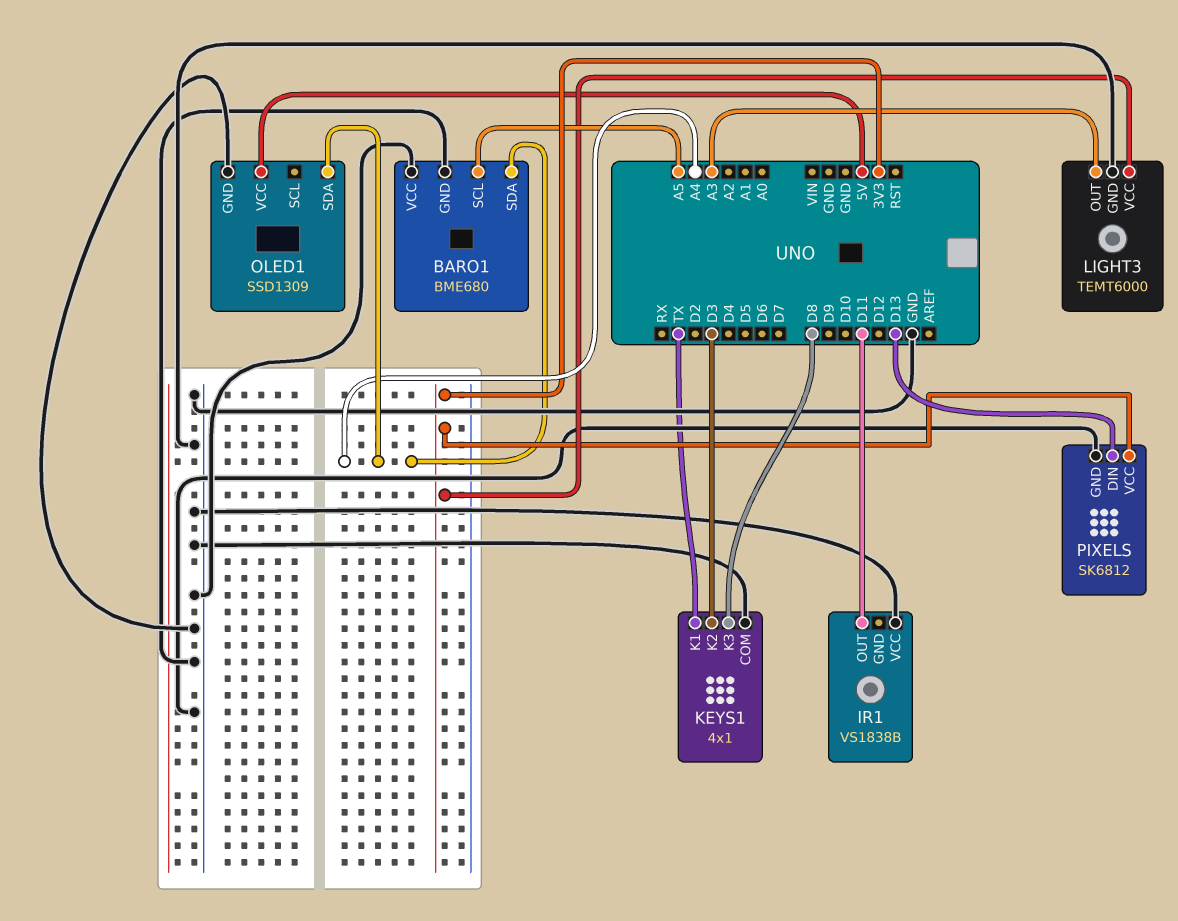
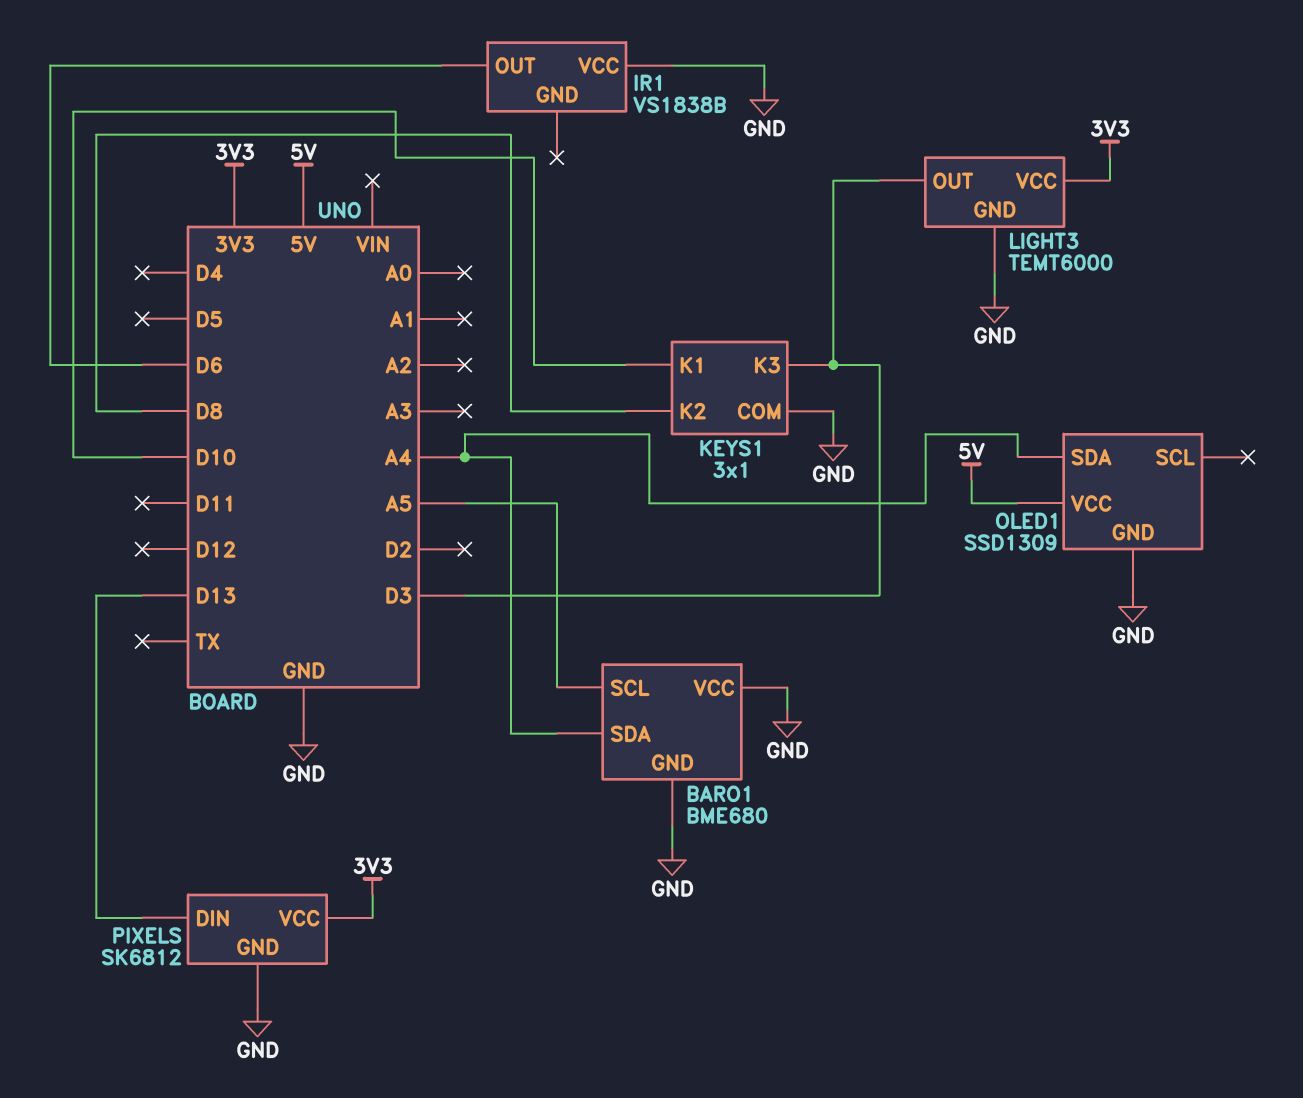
IR1 pin OUT: D11 -> D6
KEYS1: 4x1 -> 3x1
KEYS1 pin K1: TX -> D10
KEYS1 pin K2: D3 -> D8
KEYS1 pin K3: D8 -> D3
LIGHT3 pin OUT: A3 -> D3

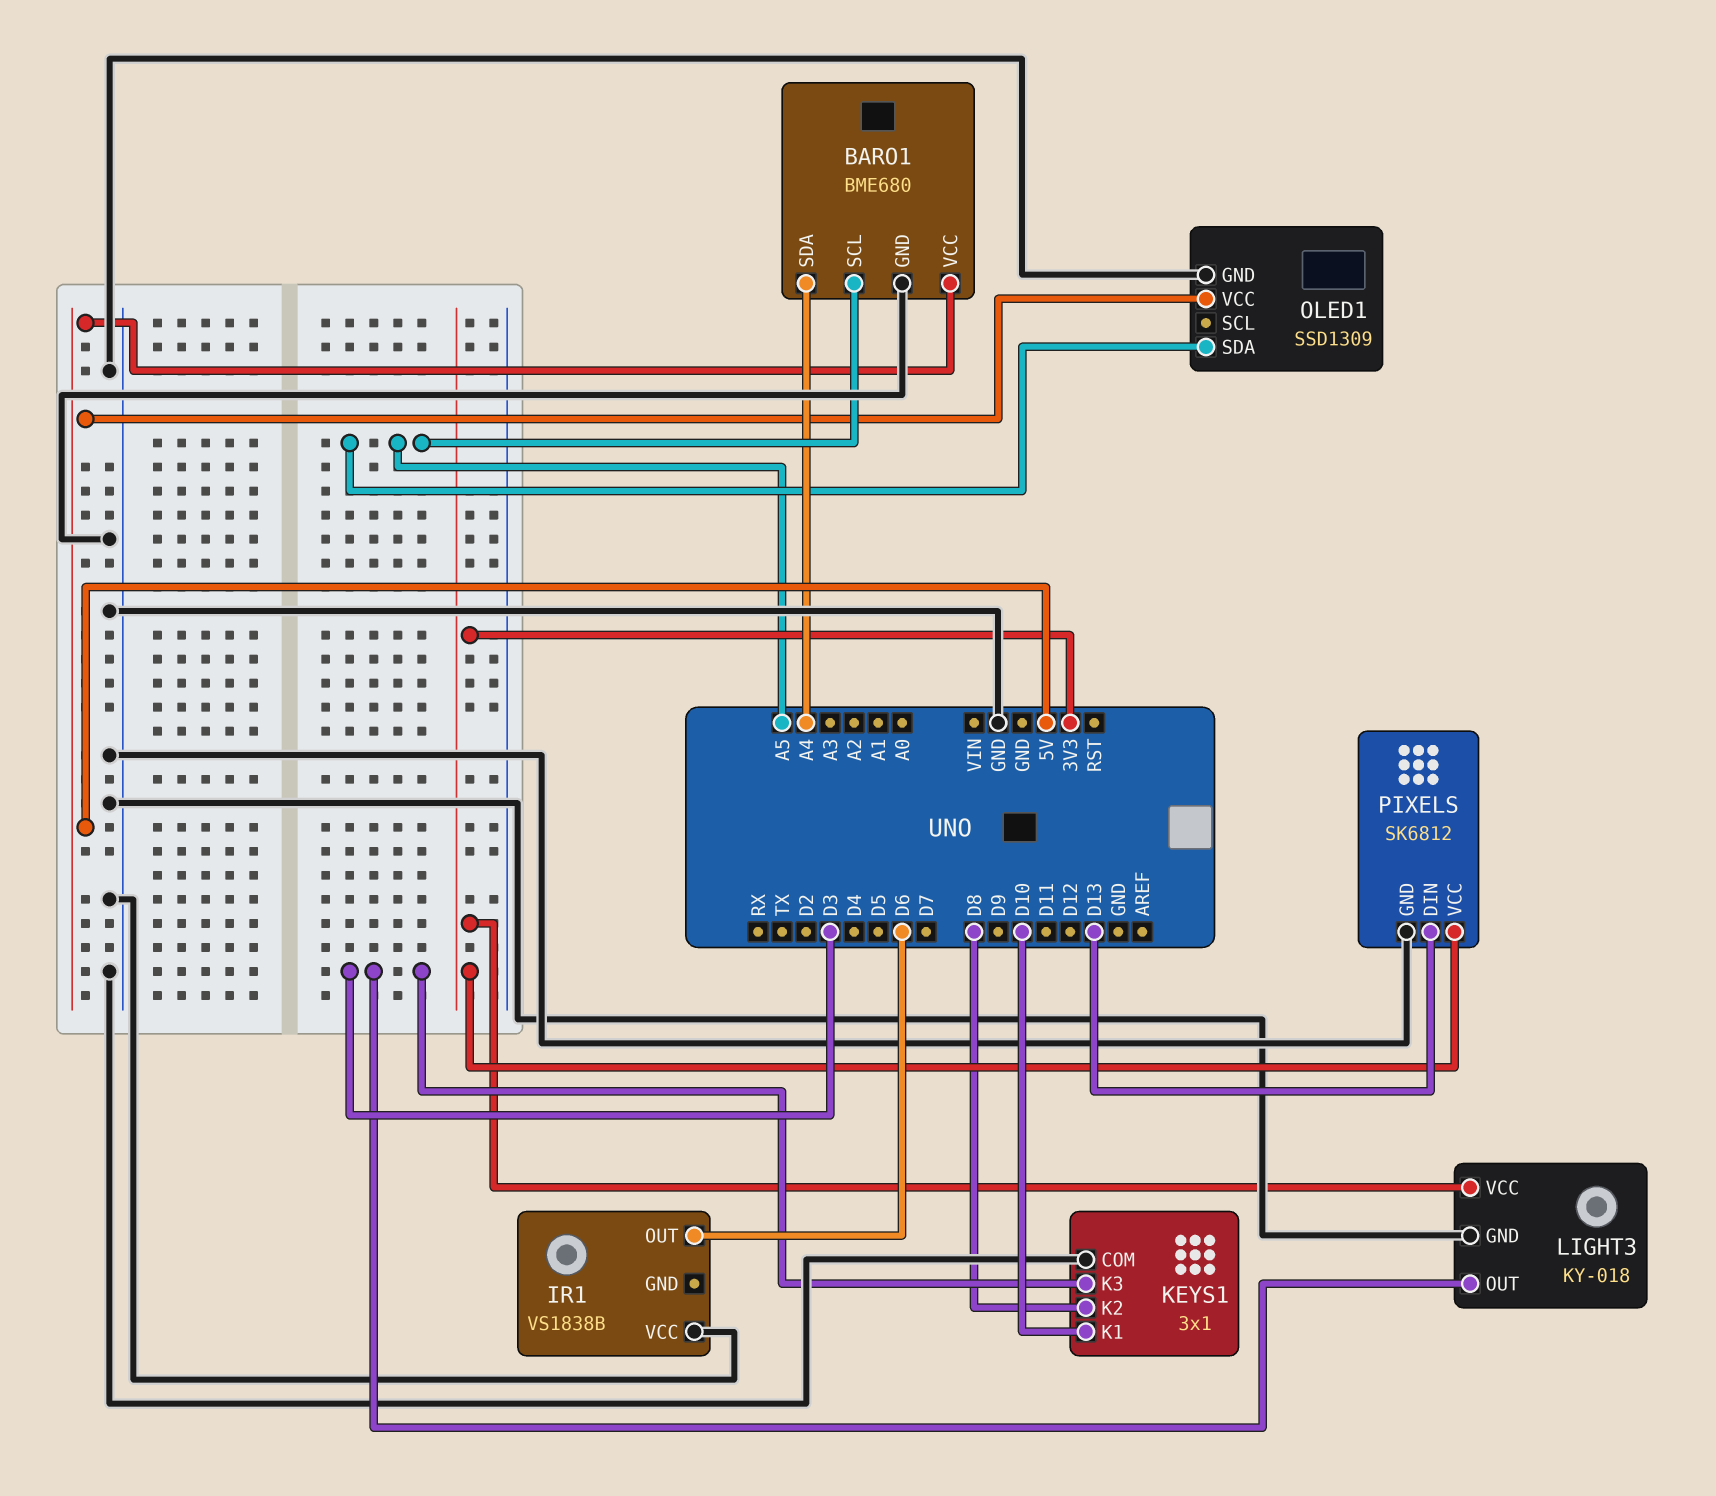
BARO1 pin VCC: GND -> 5V
LIGHT3: TEMT6000 -> KY-018
OLED1 pin SDA: A4 -> A5

